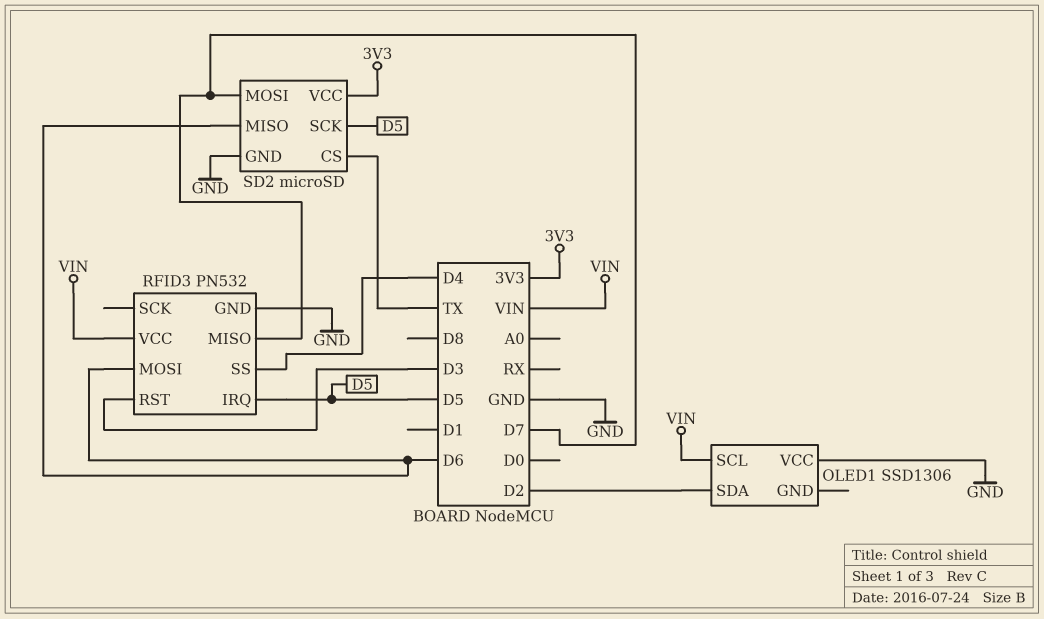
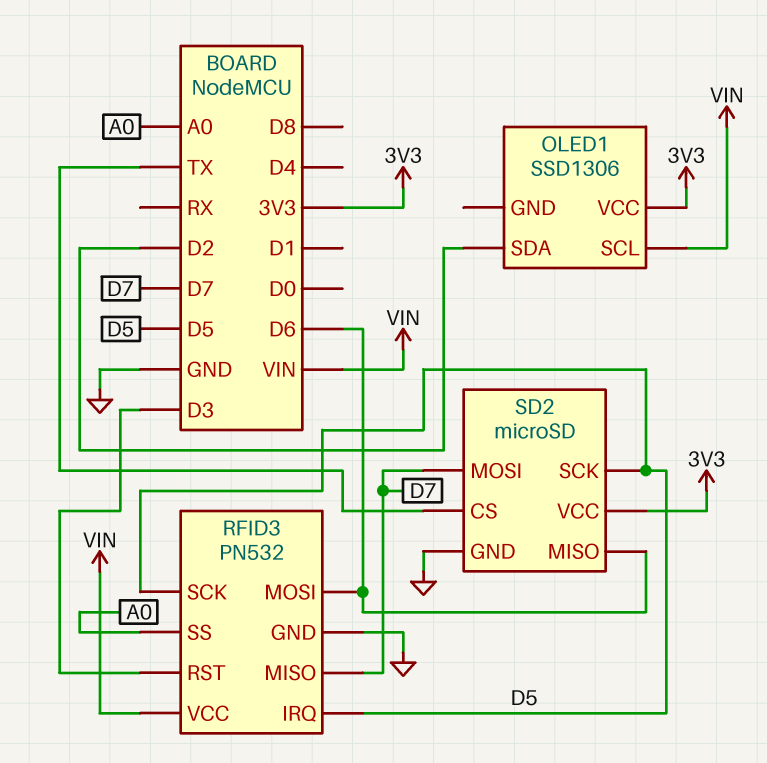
OLED1 pin VCC: GND -> 3V3
RFID3 pin SCK: none -> D5
RFID3 pin SS: D4 -> A0

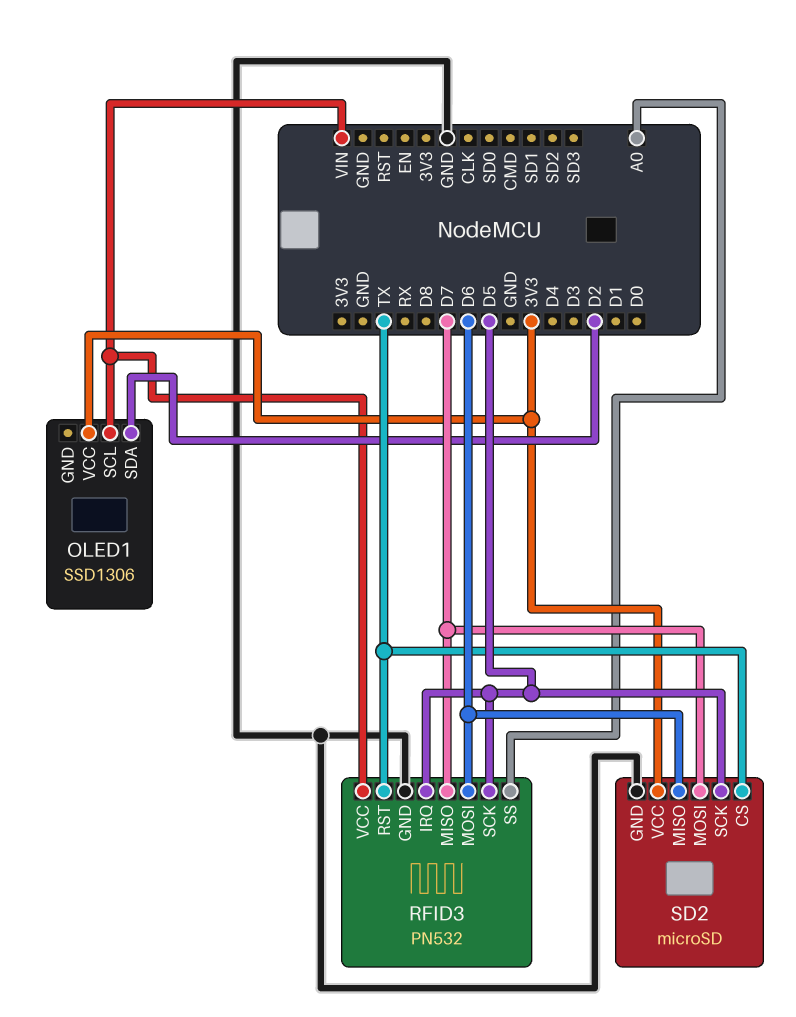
RFID3 pin RST: D3 -> TX

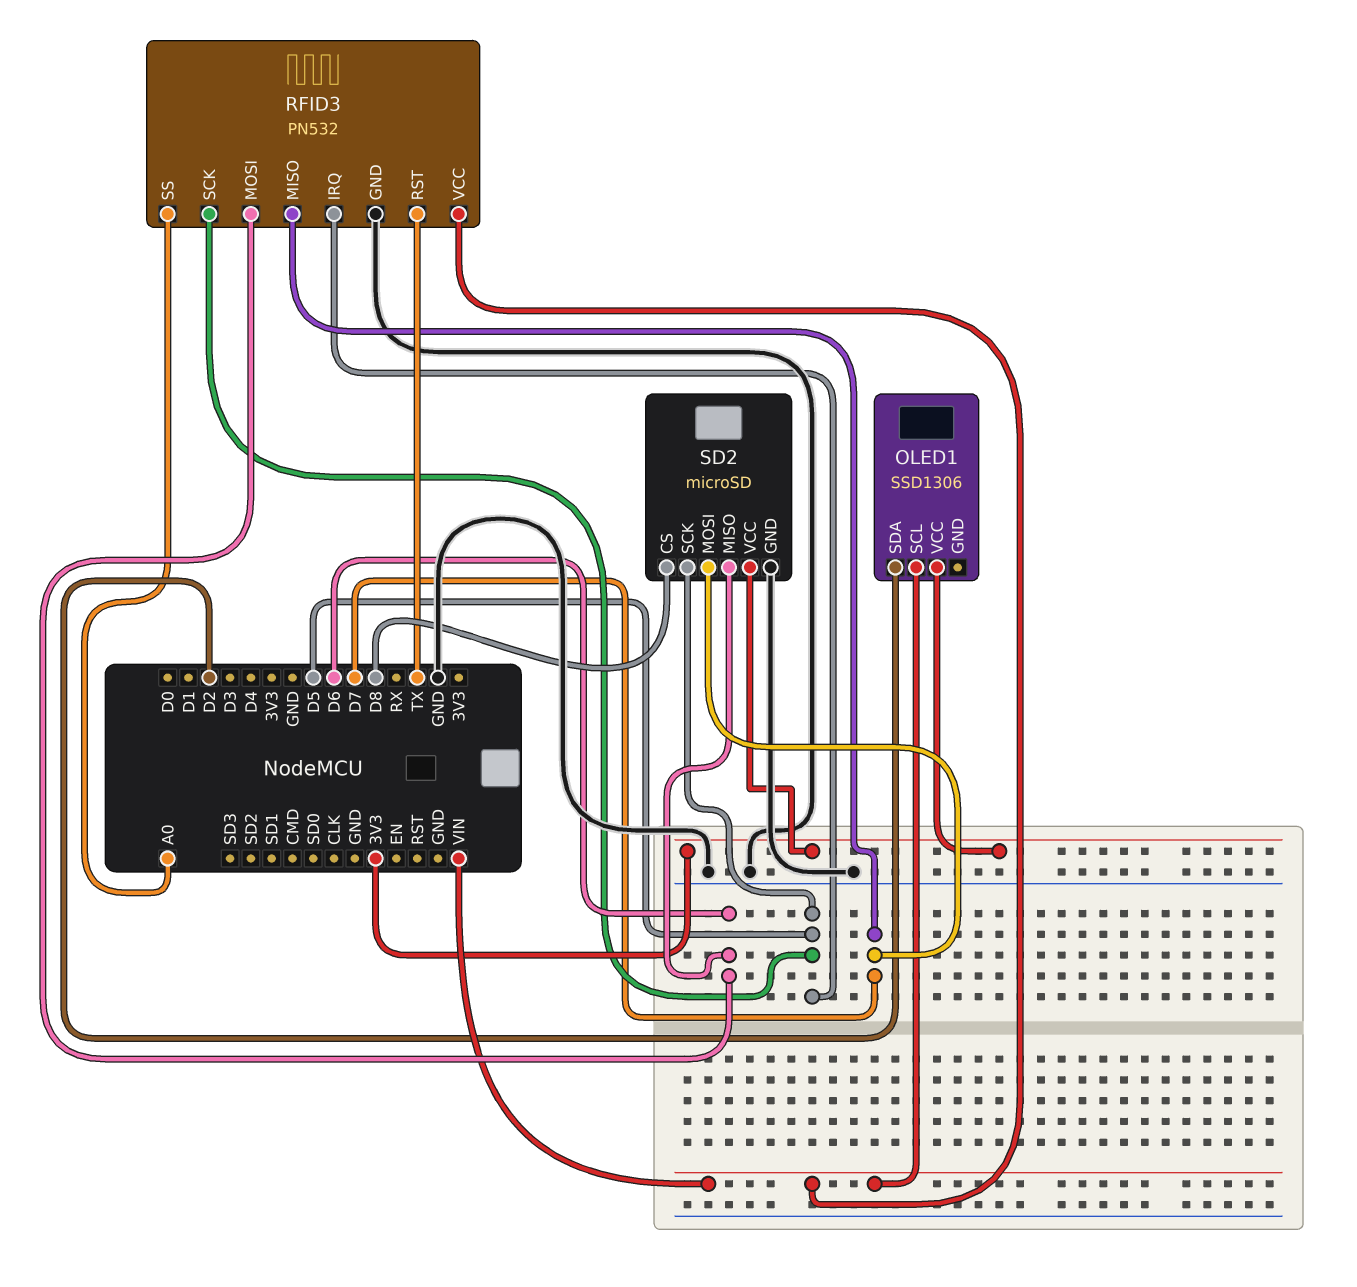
SD2 pin CS: TX -> D8

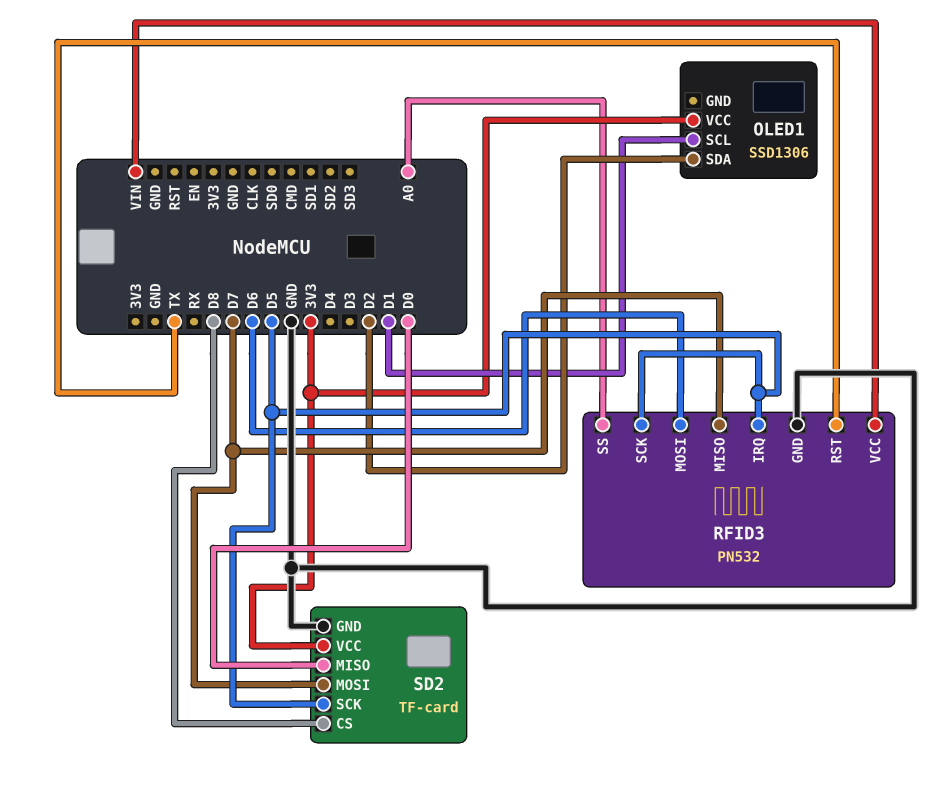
OLED1 pin SCL: VIN -> D1
SD2: microSD -> TF-card
SD2 pin MISO: D6 -> D0

